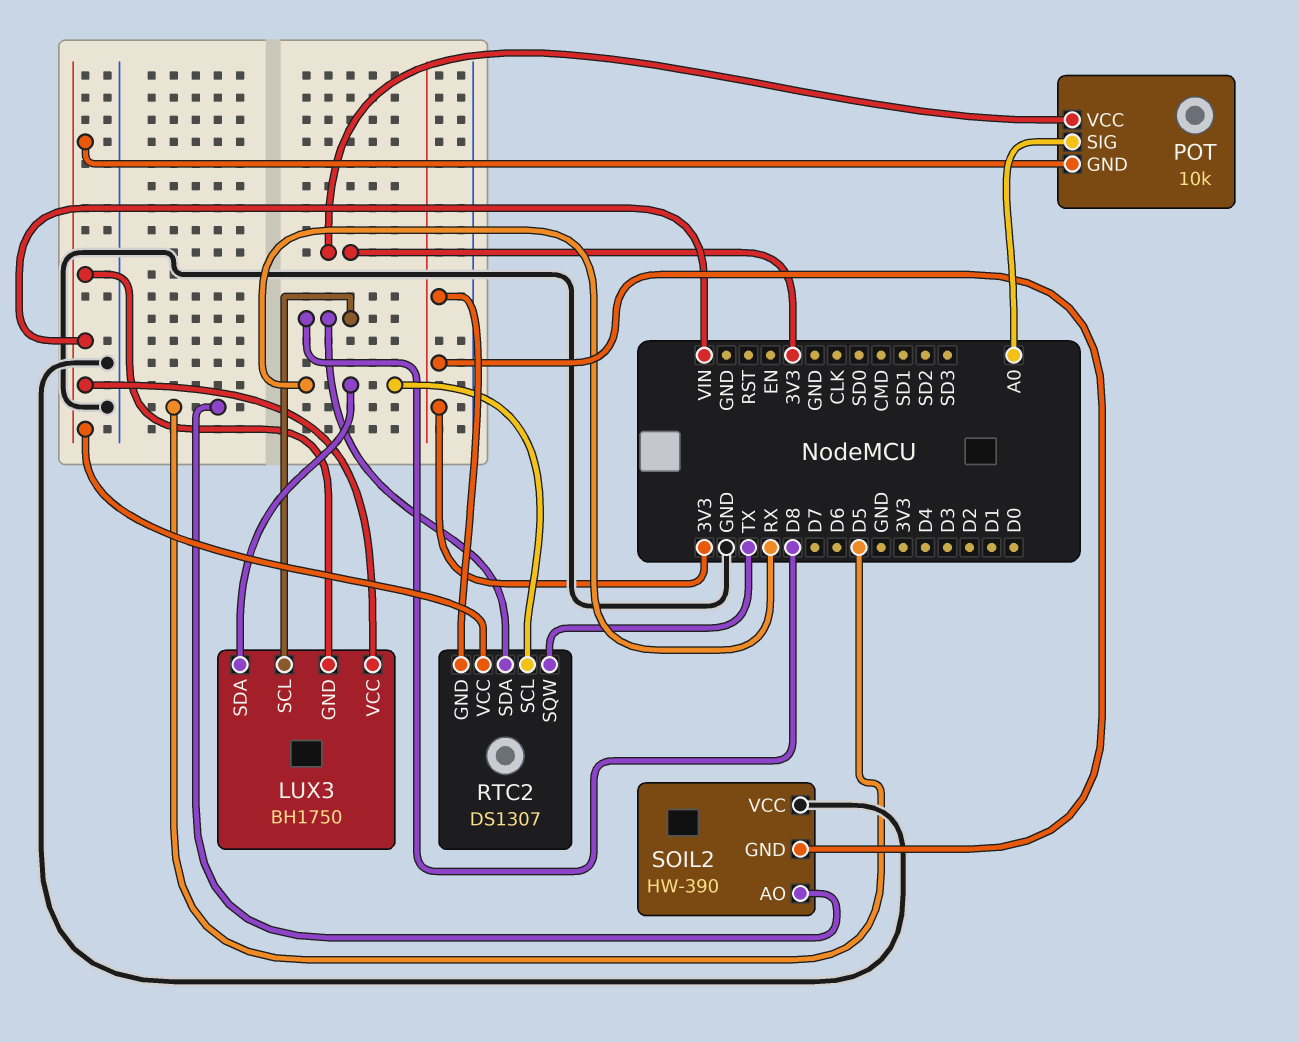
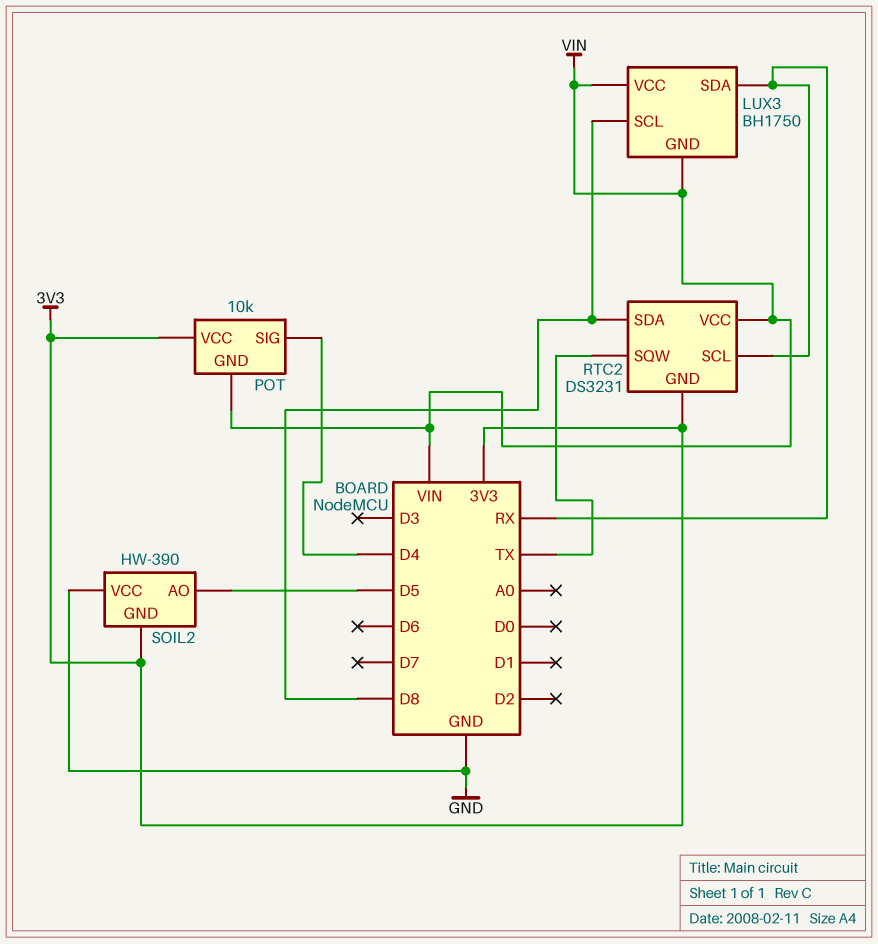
POT pin SIG: A0 -> D4
RTC2: DS1307 -> DS3231

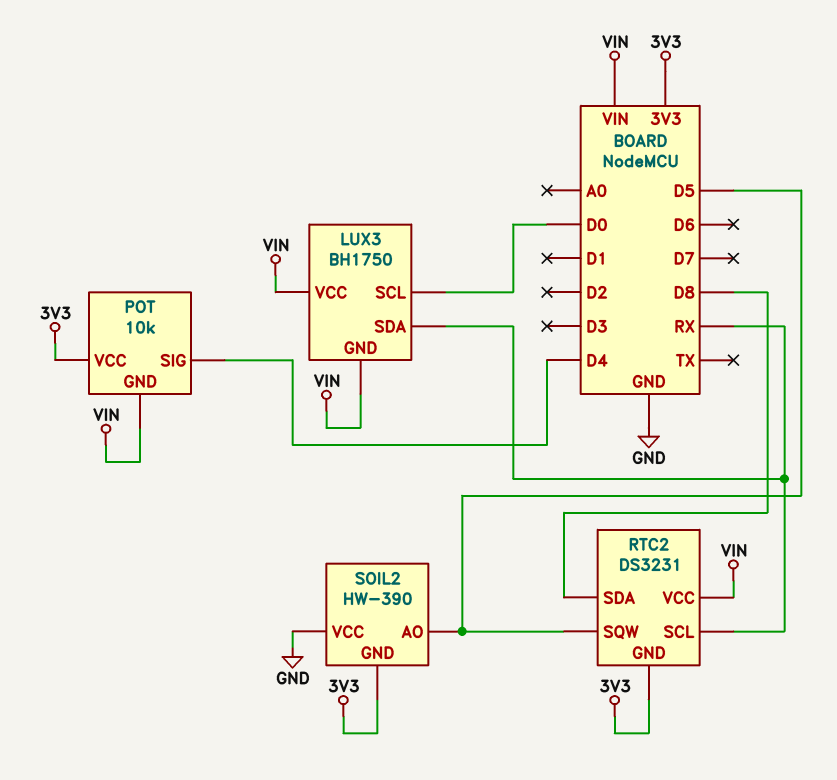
LUX3 pin SCL: D8 -> D0
RTC2 pin SQW: TX -> D5

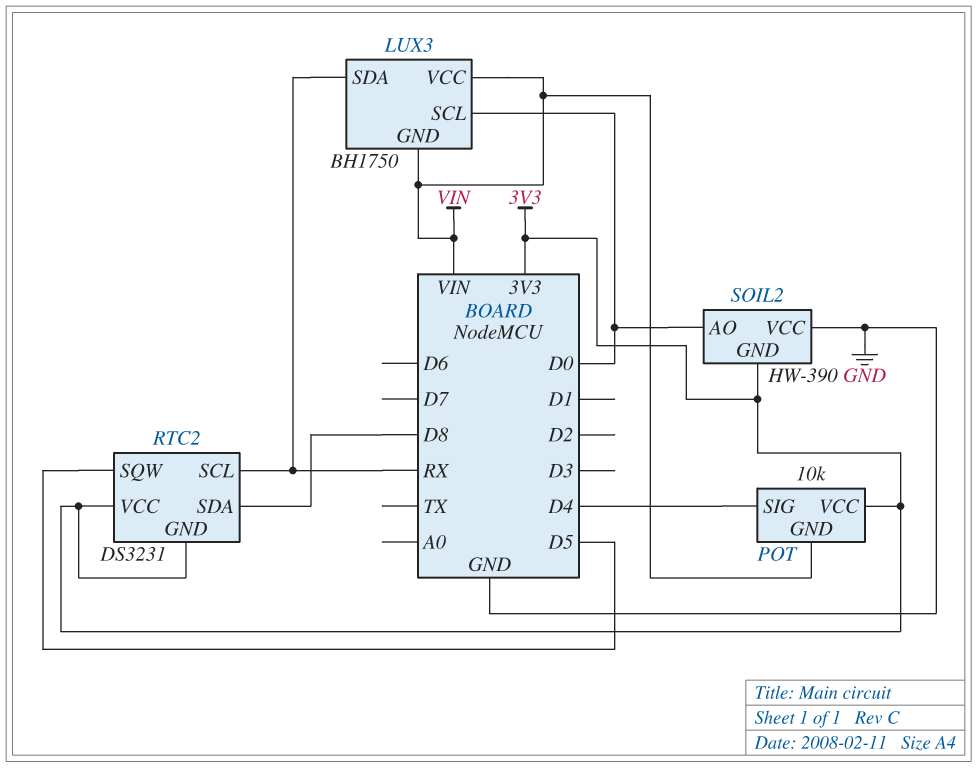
RTC2 pin VCC: VIN -> 3V3
SOIL2 pin AO: D5 -> D0

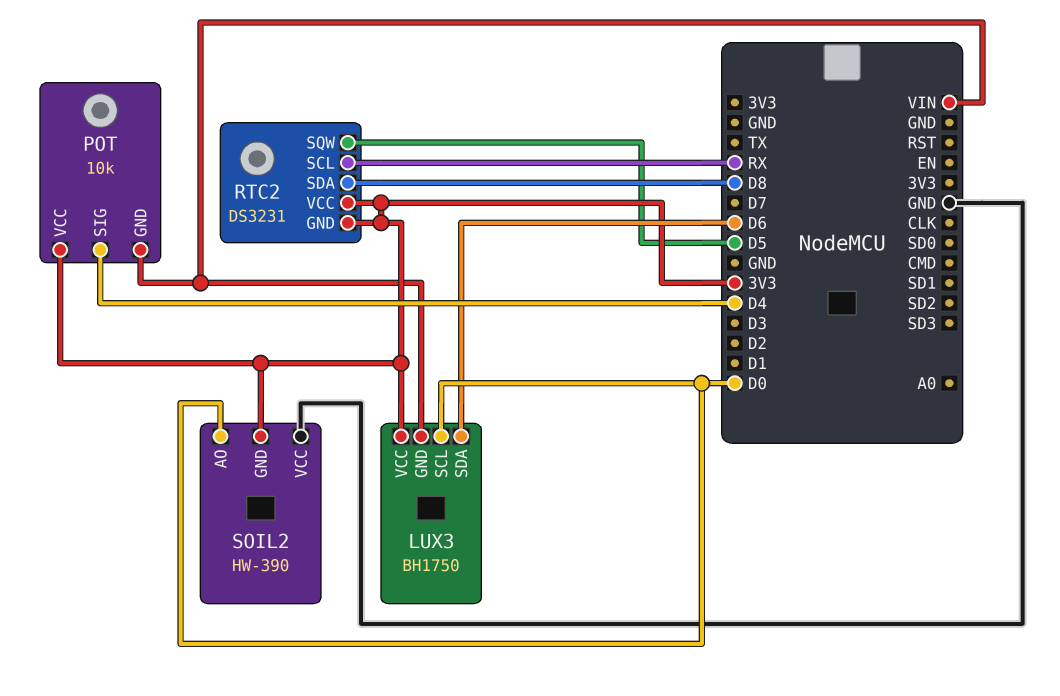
LUX3 pin SDA: RX -> D6
LUX3 pin VCC: VIN -> 3V3

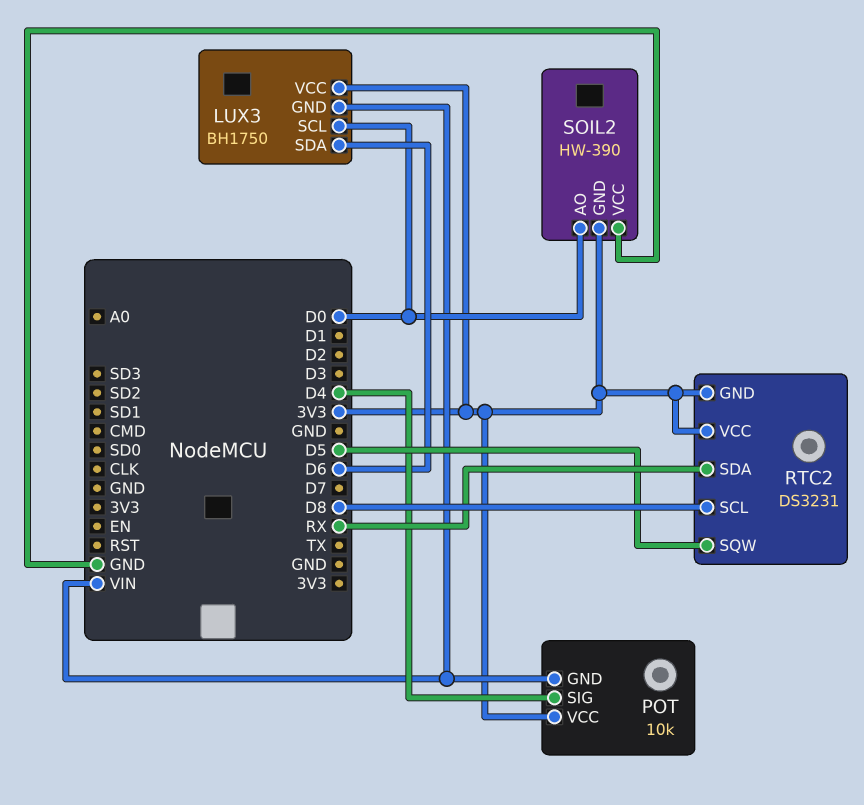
RTC2 pin SCL: RX -> D8
RTC2 pin SDA: D8 -> RX

